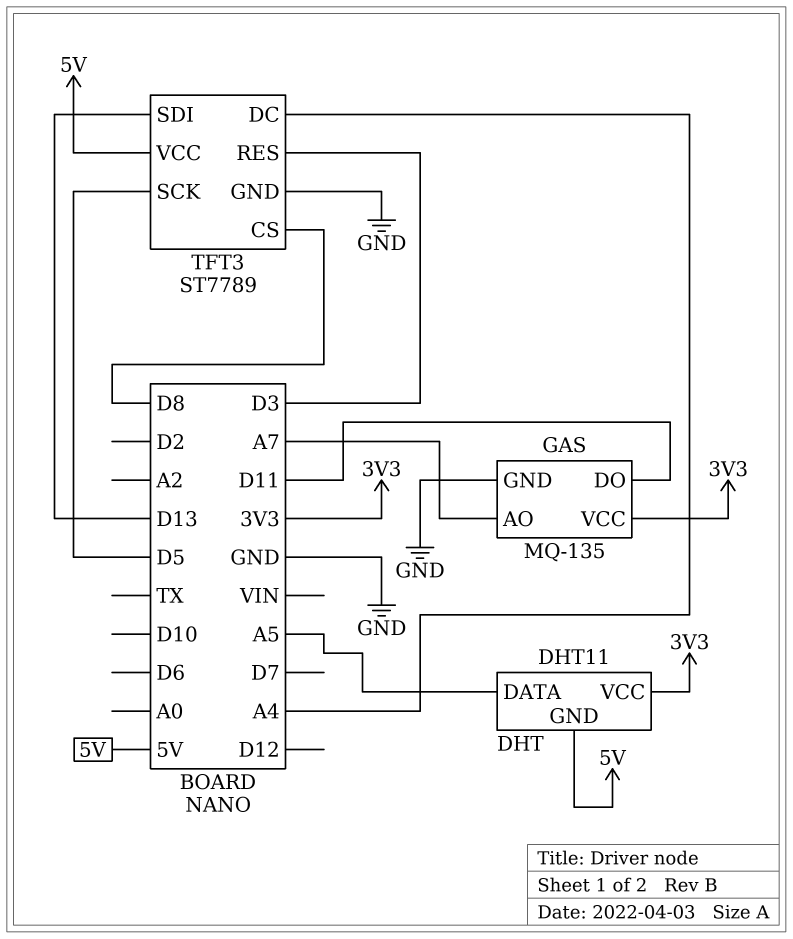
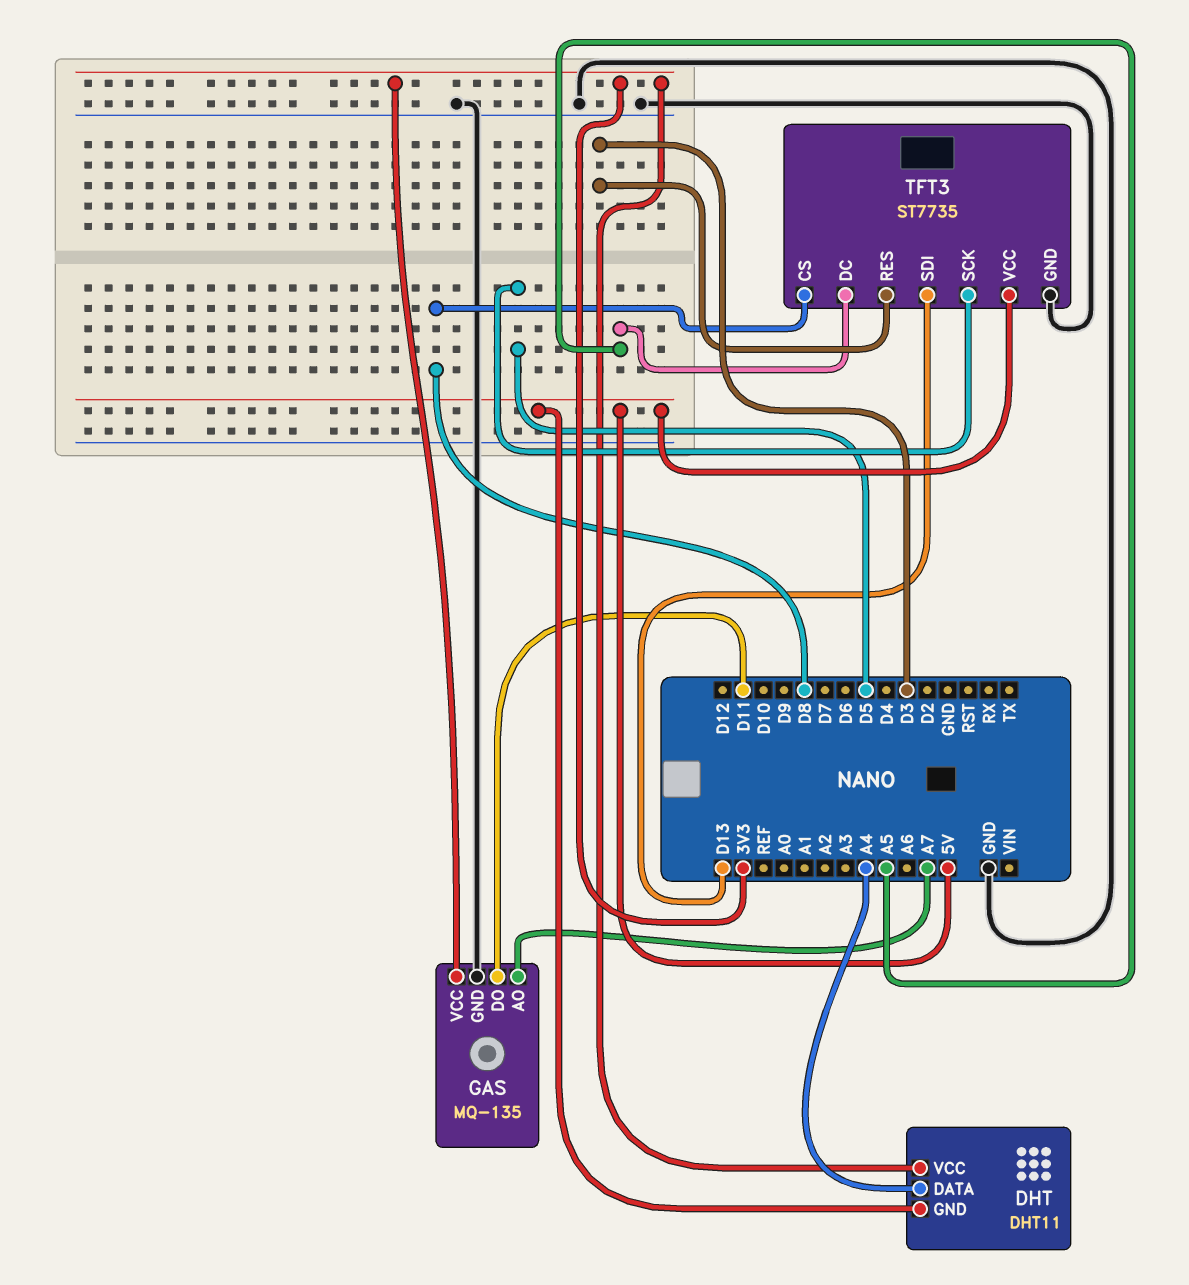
DHT pin DATA: A5 -> A4
TFT3: ST7789 -> ST7735
TFT3 pin DC: A4 -> A5

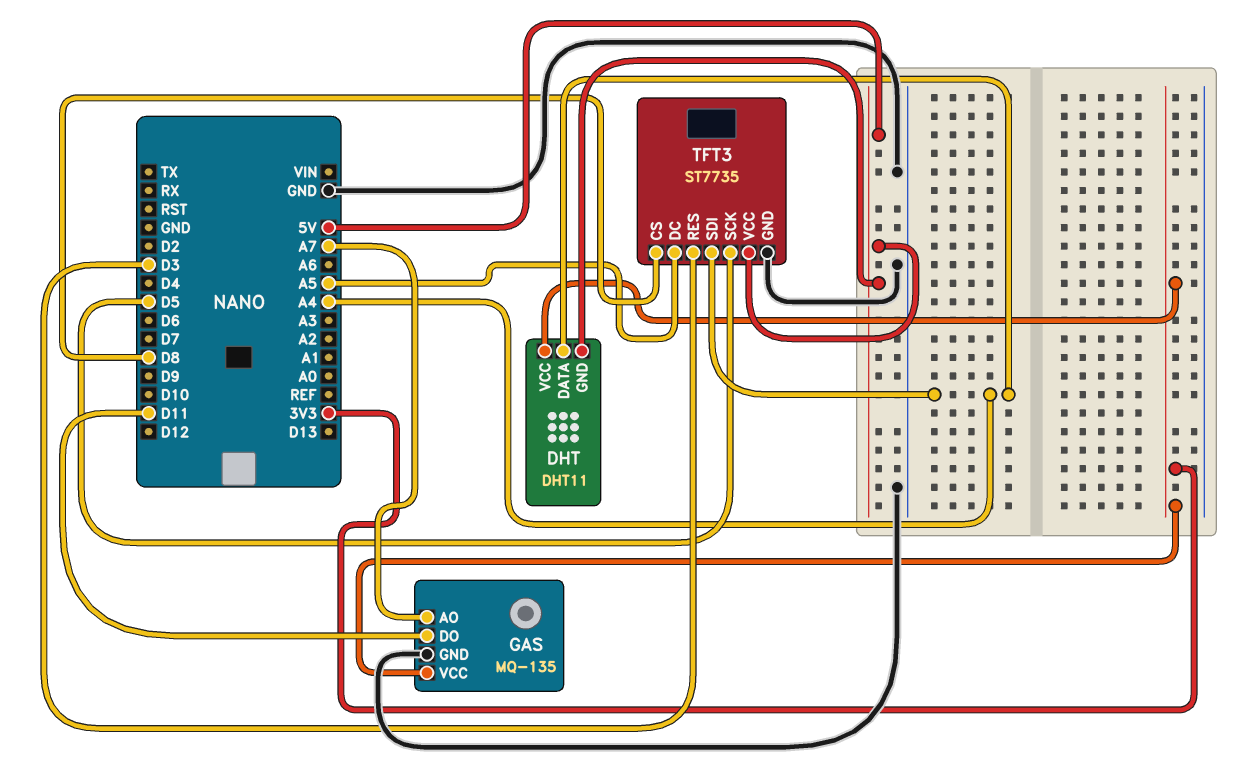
TFT3 pin SDI: D13 -> A4

